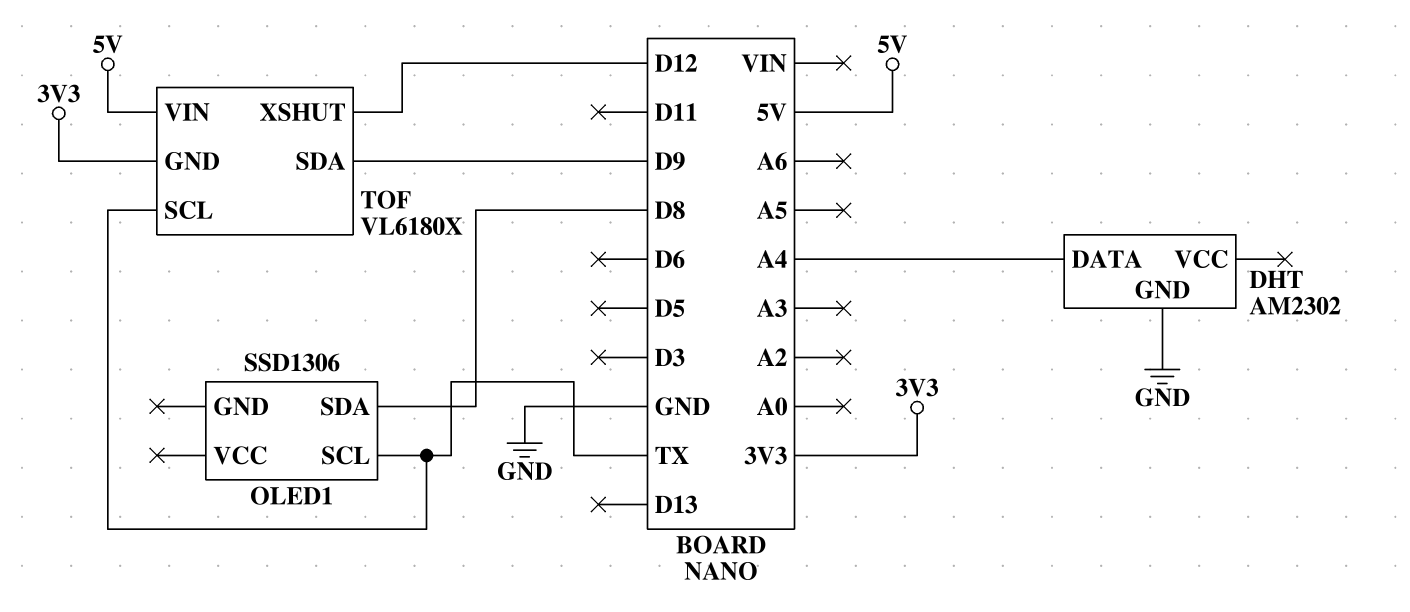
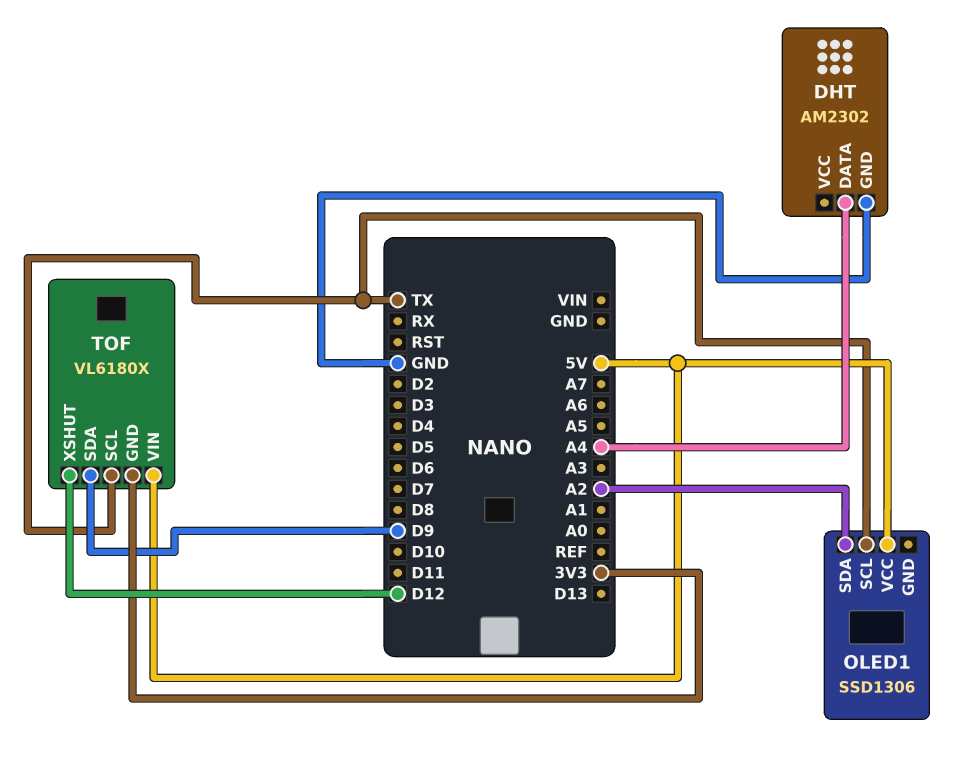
OLED1 pin SDA: D8 -> A2
OLED1 pin VCC: none -> 5V

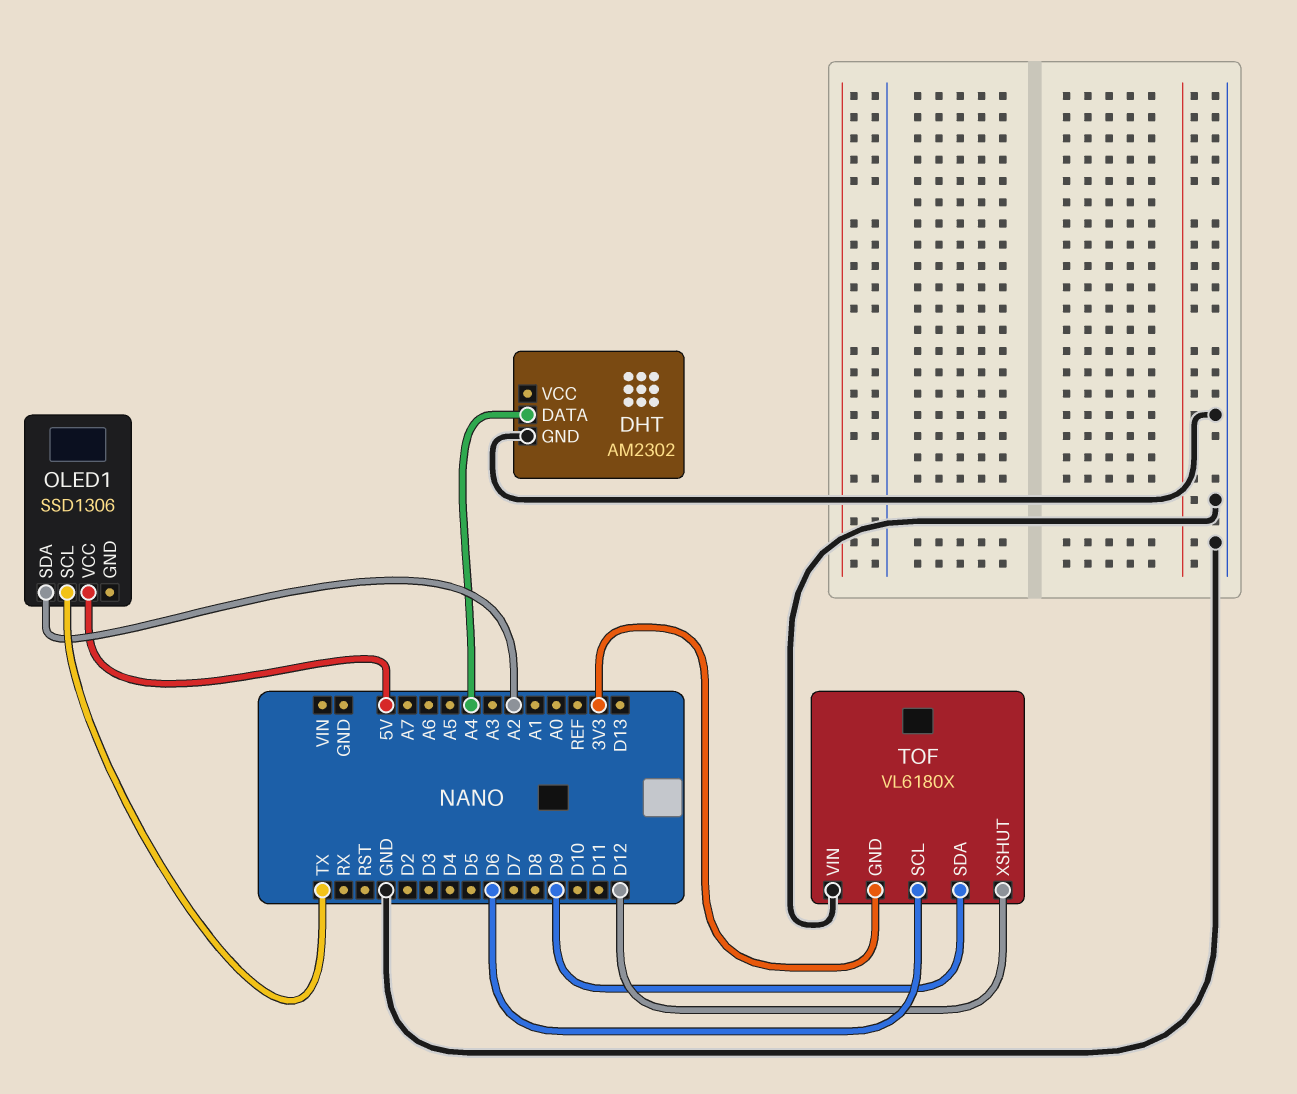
TOF pin SCL: TX -> D6
TOF pin VIN: 5V -> GND

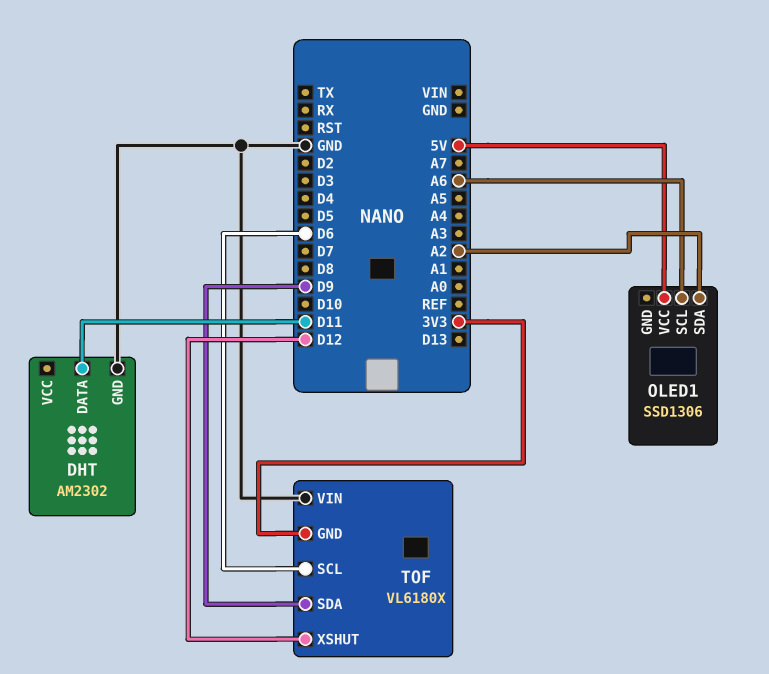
DHT pin DATA: A4 -> D11
OLED1 pin SCL: TX -> A6

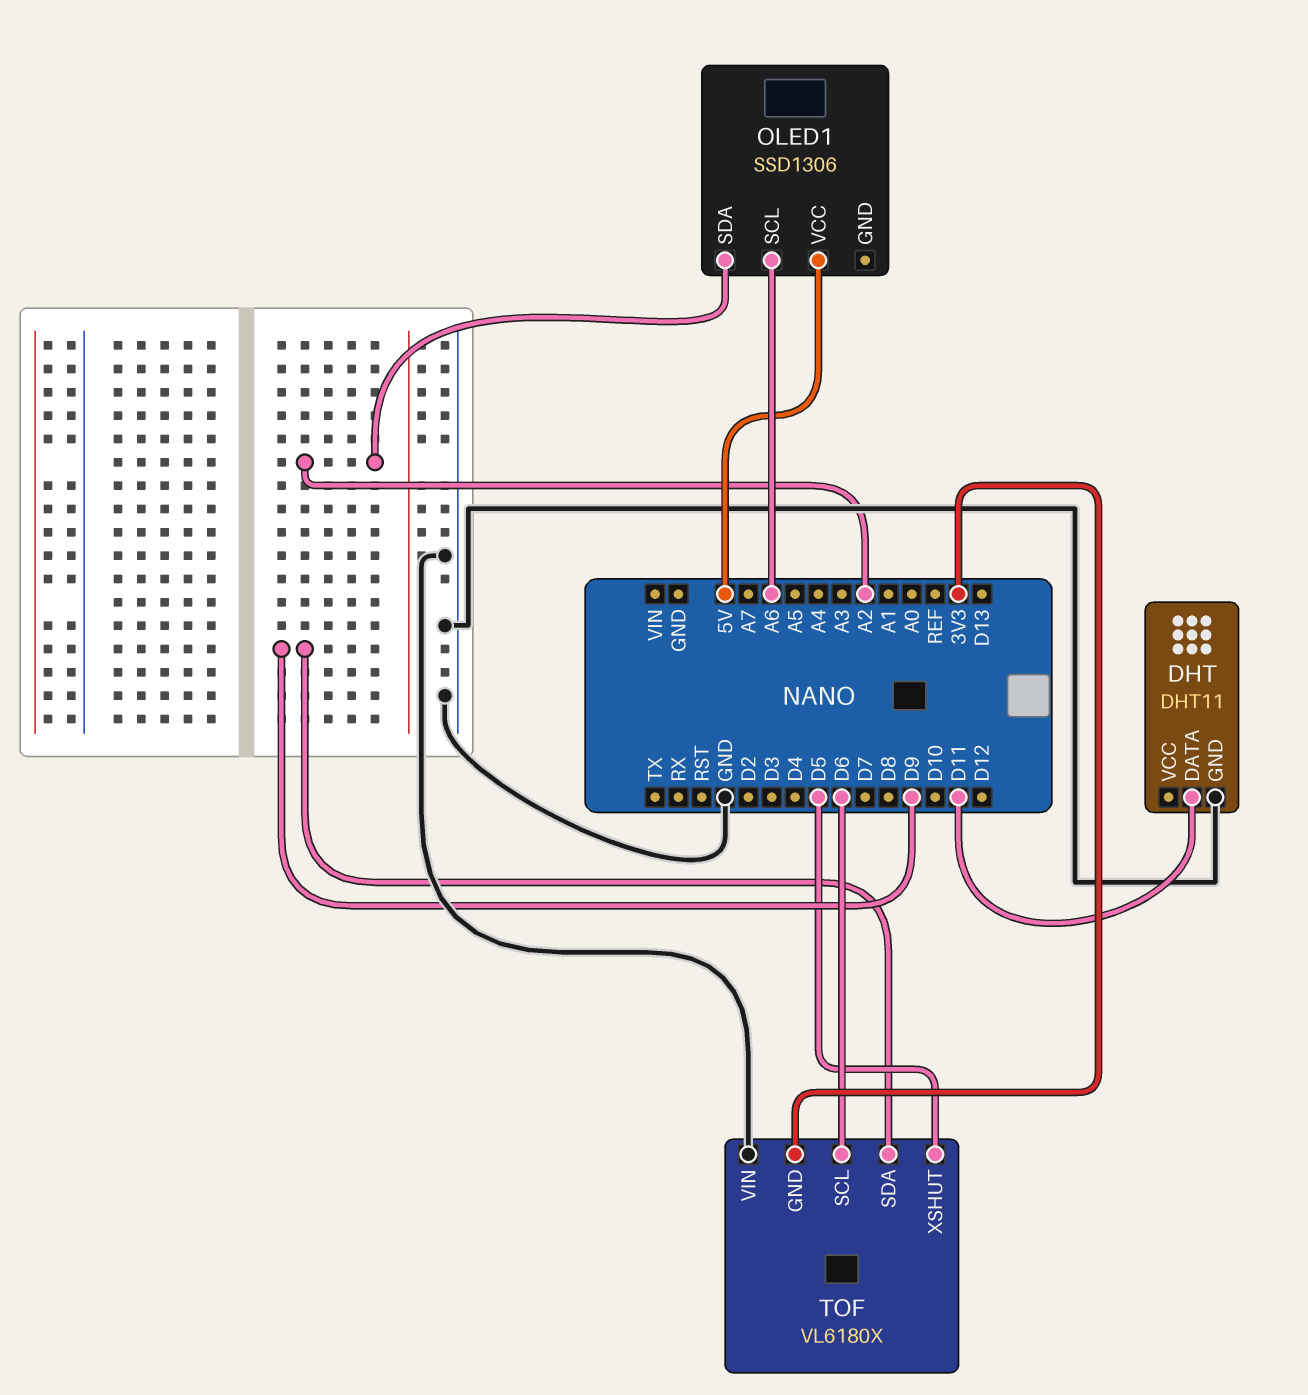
DHT: AM2302 -> DHT11
TOF pin XSHUT: D12 -> D5

